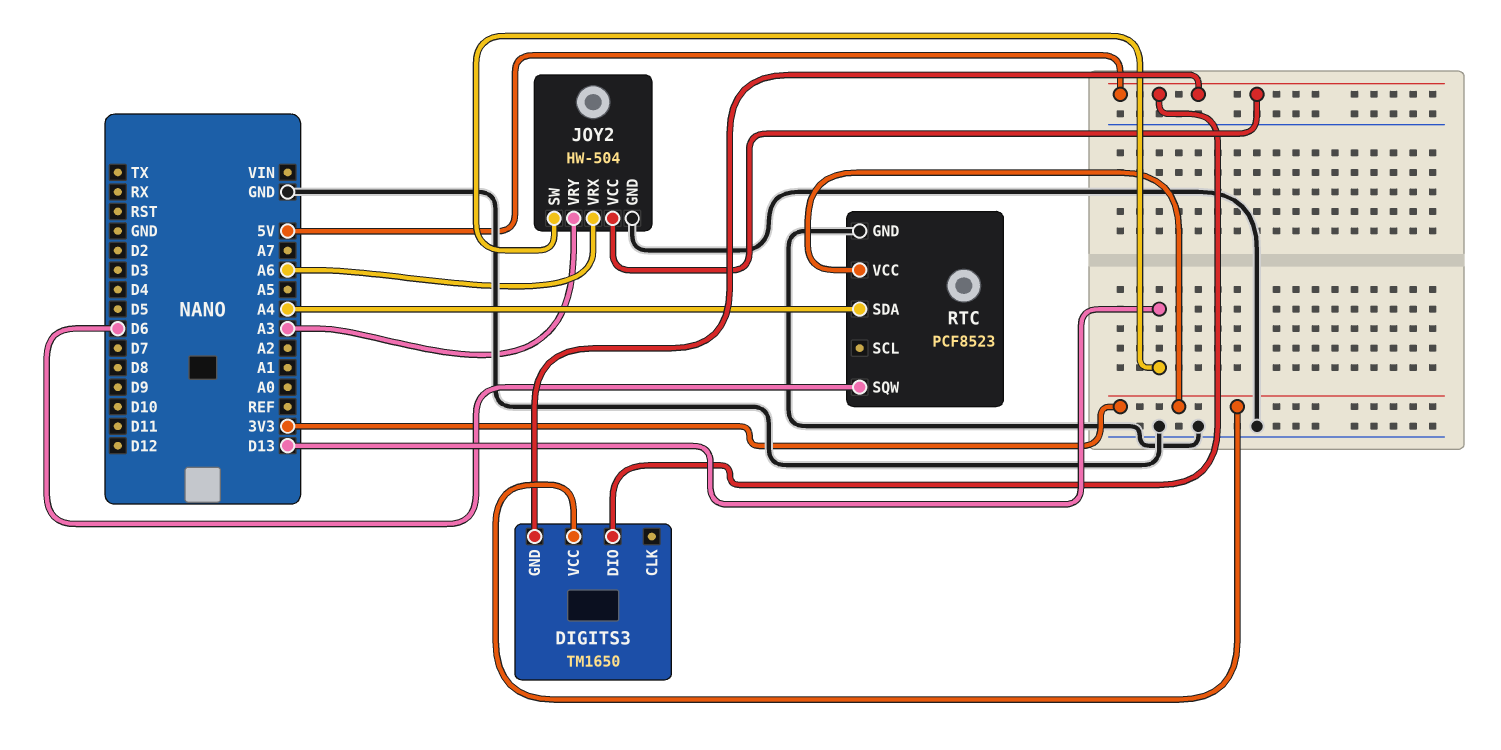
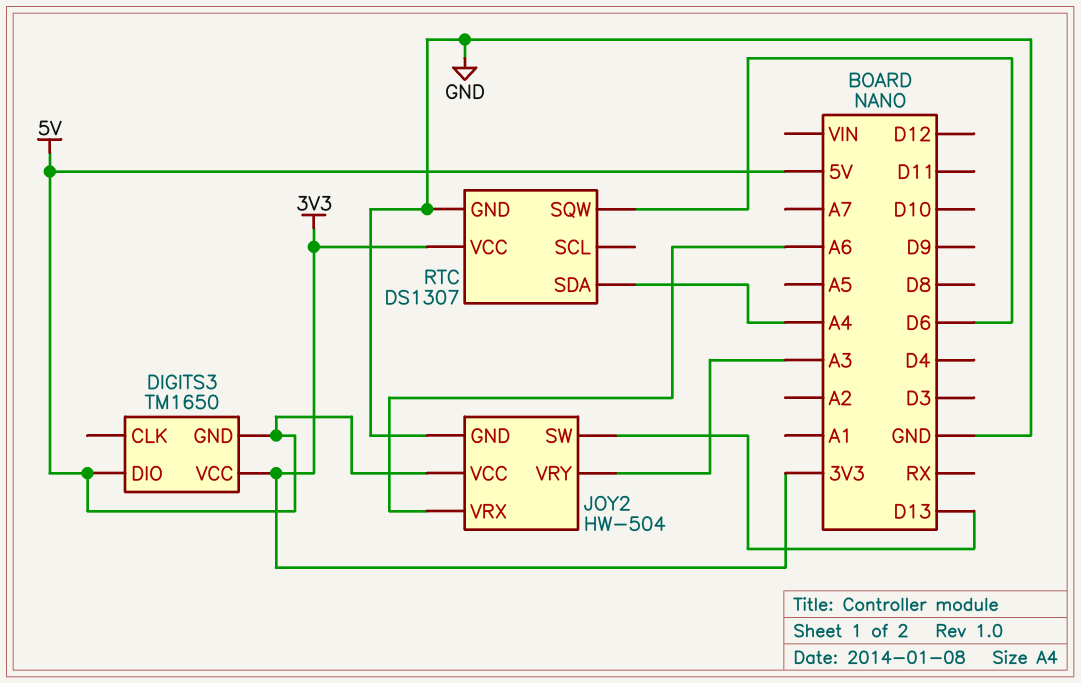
RTC: PCF8523 -> DS1307

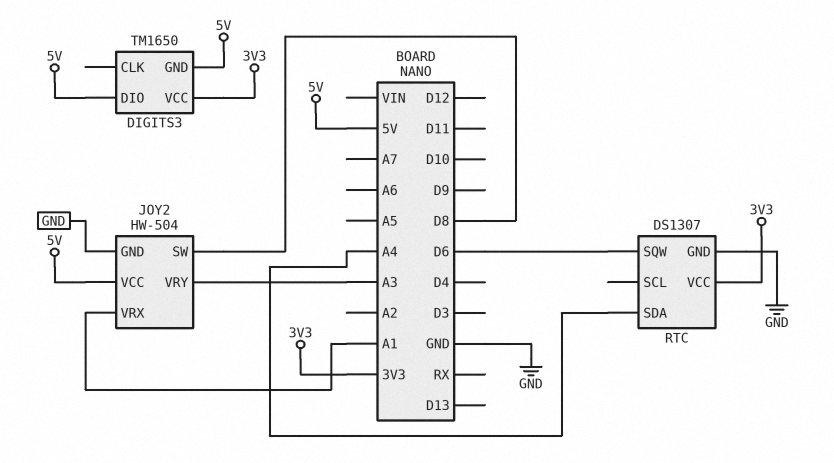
JOY2 pin SW: D13 -> D8
JOY2 pin VRX: A6 -> A1

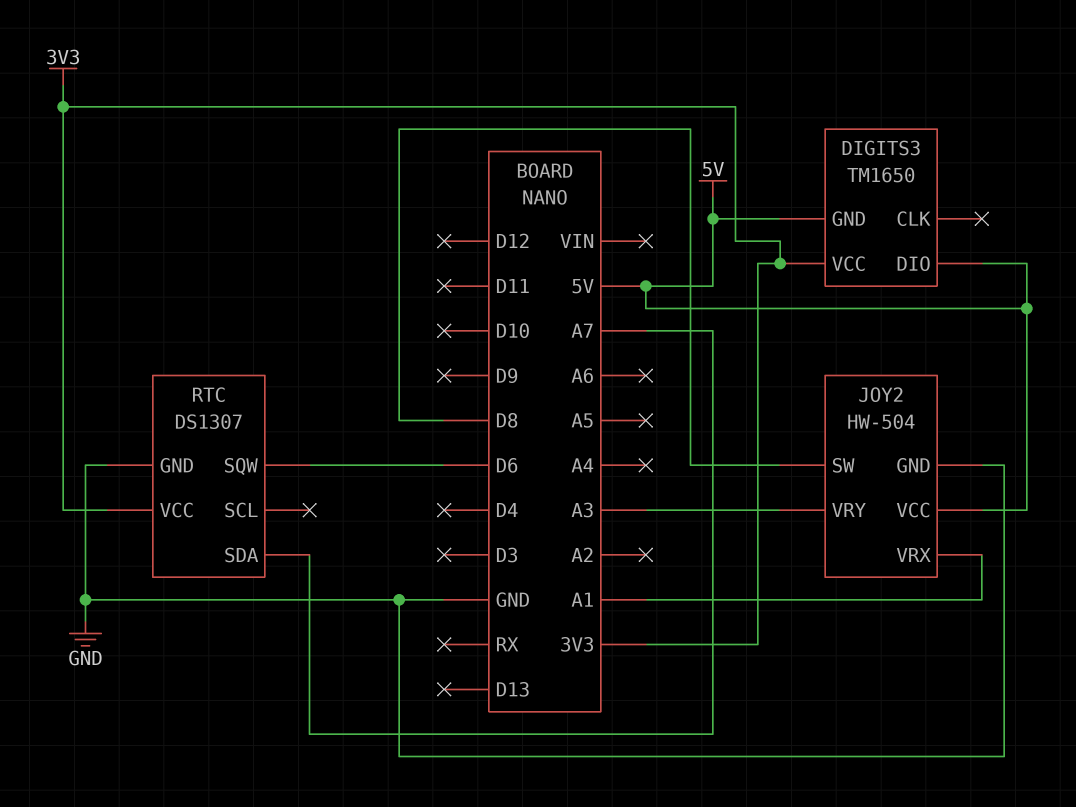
RTC pin SDA: A4 -> A7

